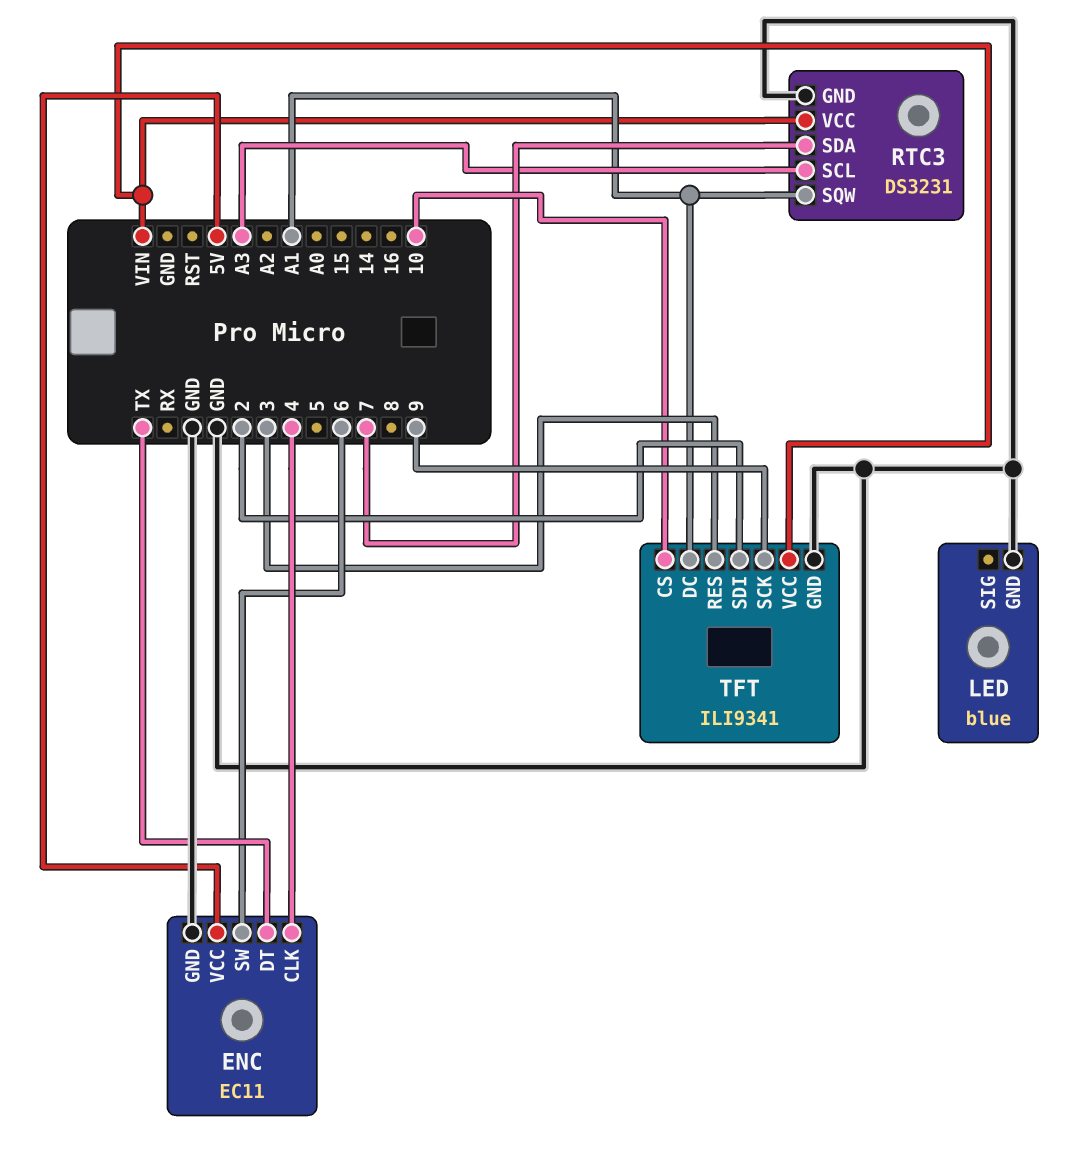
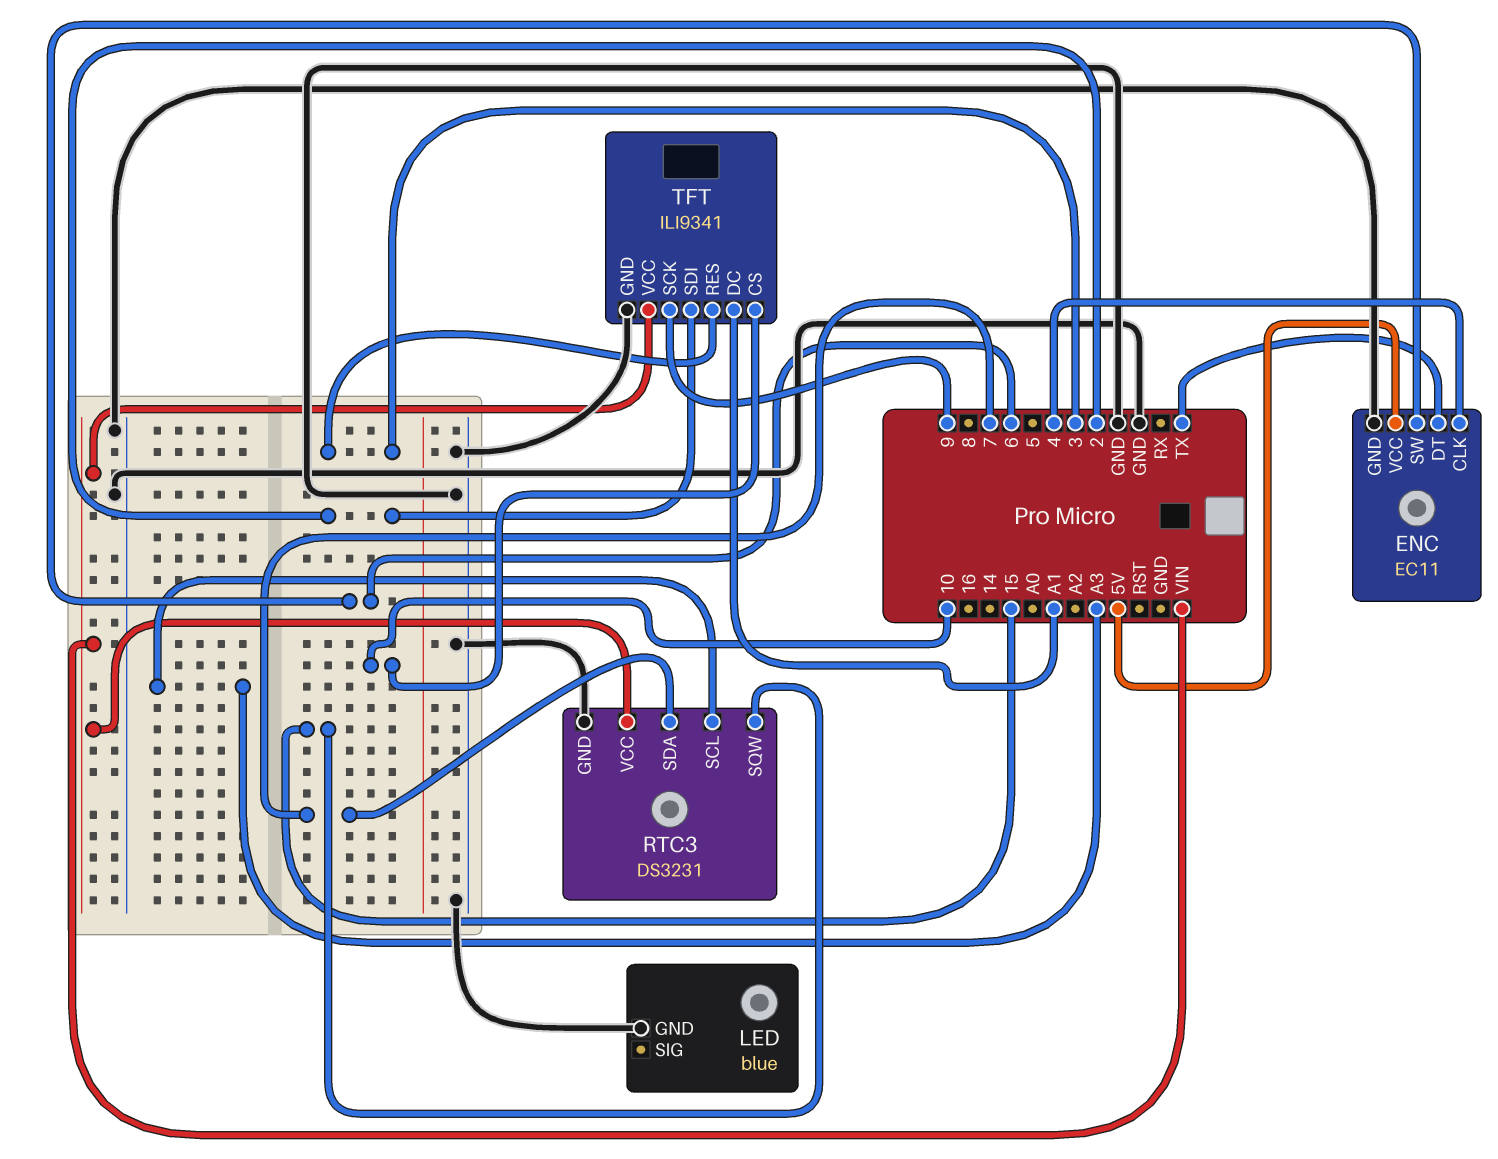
RTC3 pin SQW: A1 -> 15

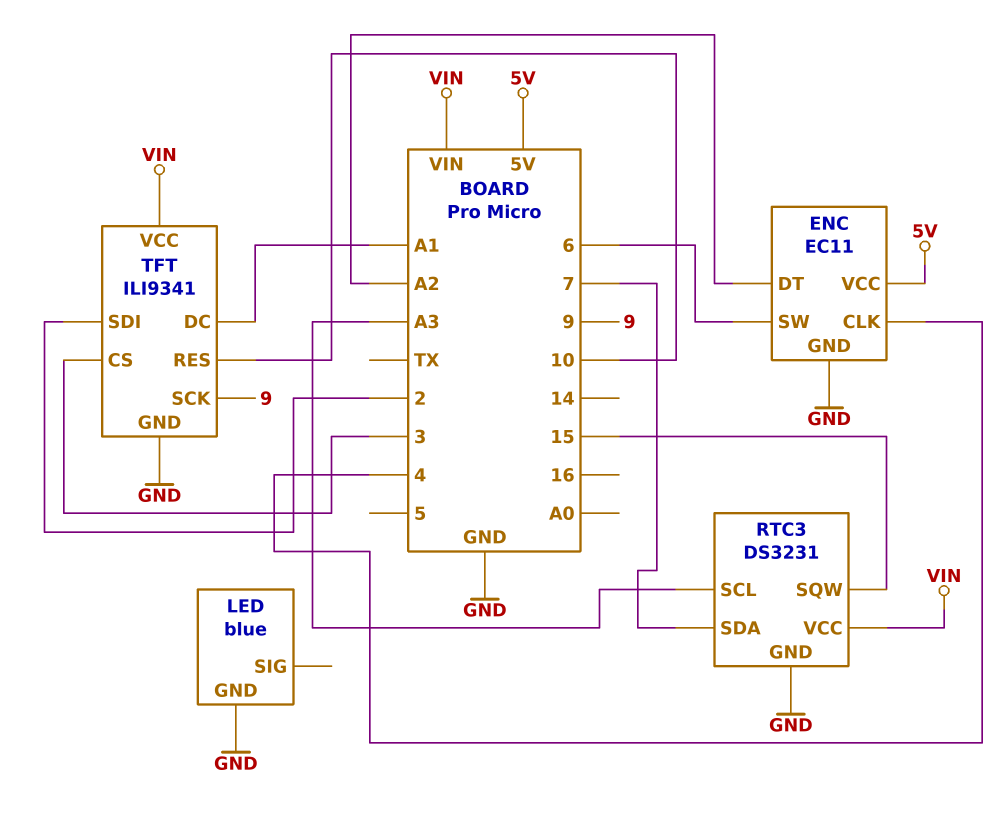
ENC pin DT: TX -> A2
TFT pin CS: 10 -> 3
TFT pin RES: 3 -> 10

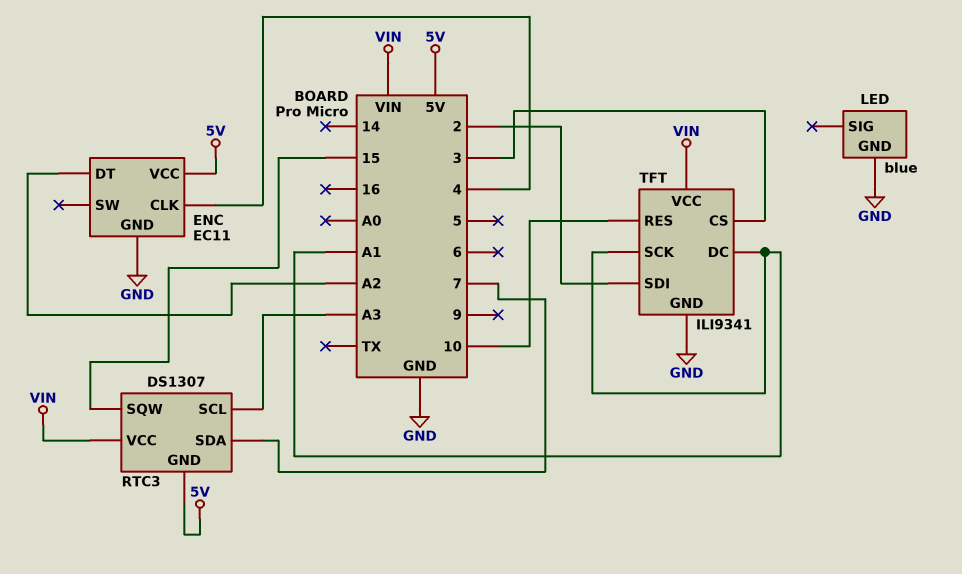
ENC pin SW: 6 -> none
RTC3: DS3231 -> DS1307
RTC3 pin GND: GND -> 5V
TFT pin SCK: 9 -> A1

